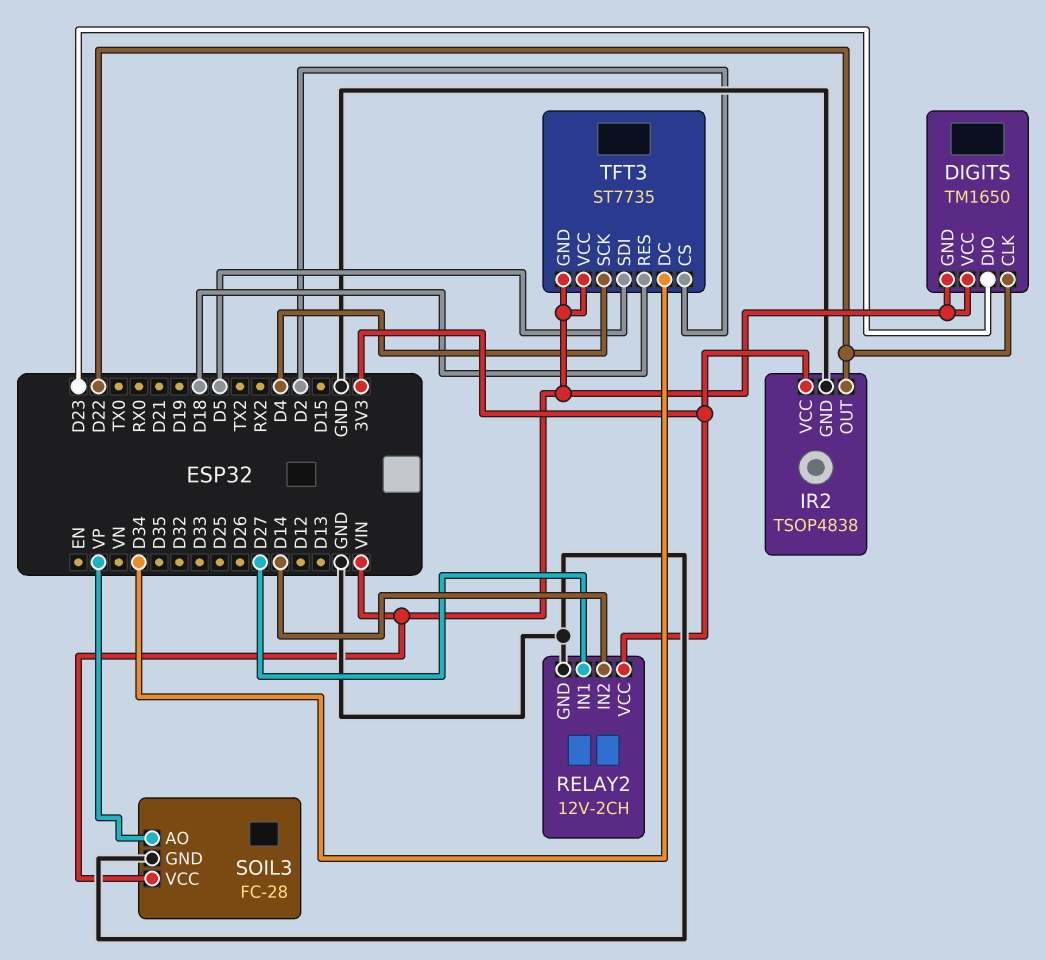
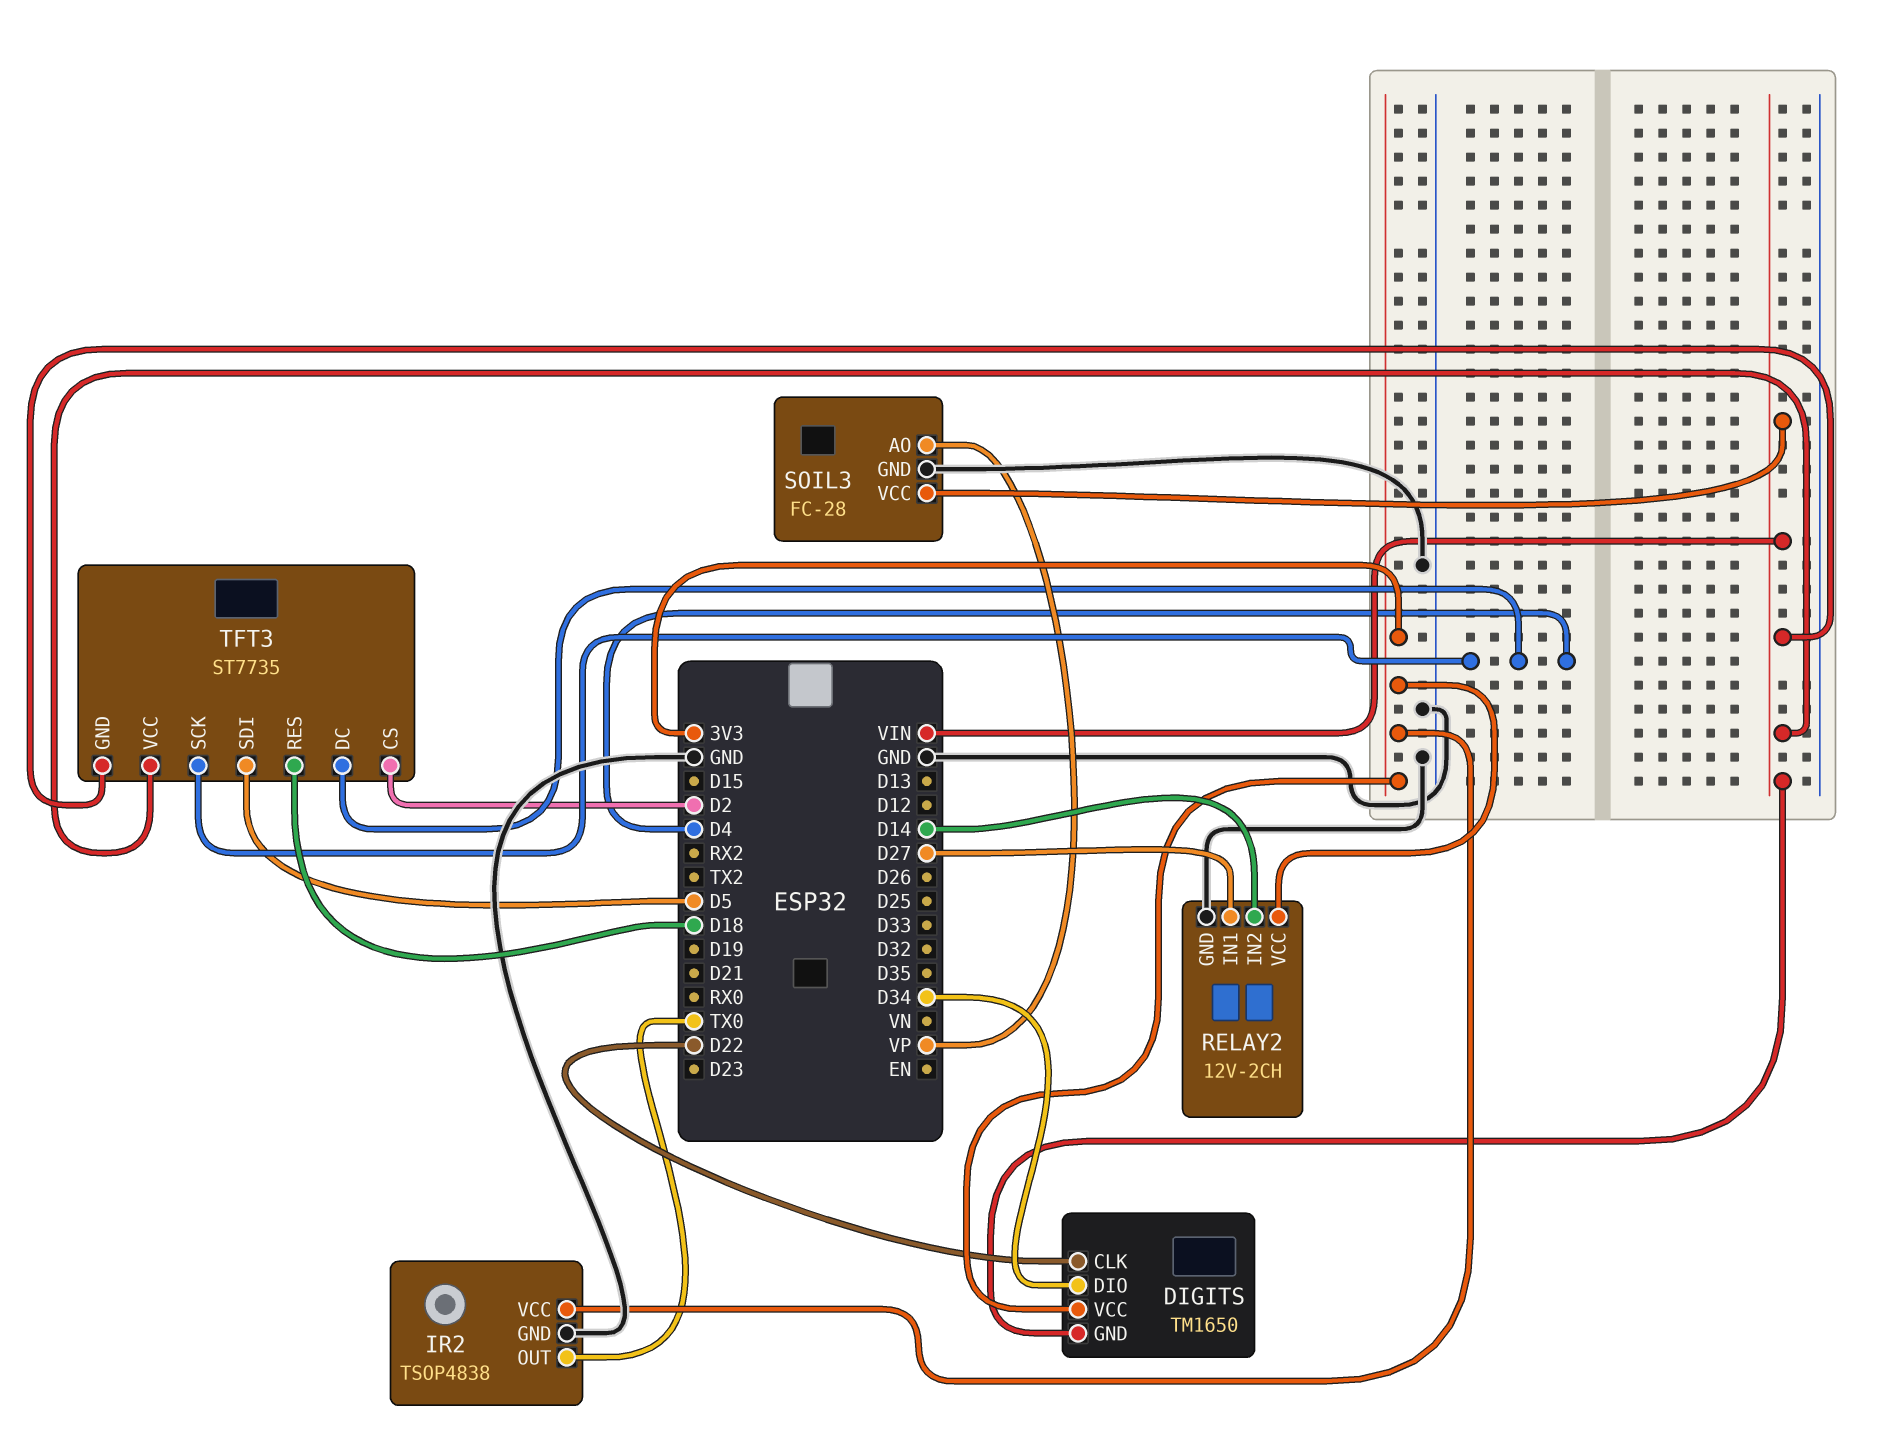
DIGITS pin DIO: D23 -> D34
DIGITS pin VCC: VIN -> 3V3
IR2 pin OUT: D22 -> TX0
TFT3 pin DC: D34 -> D4

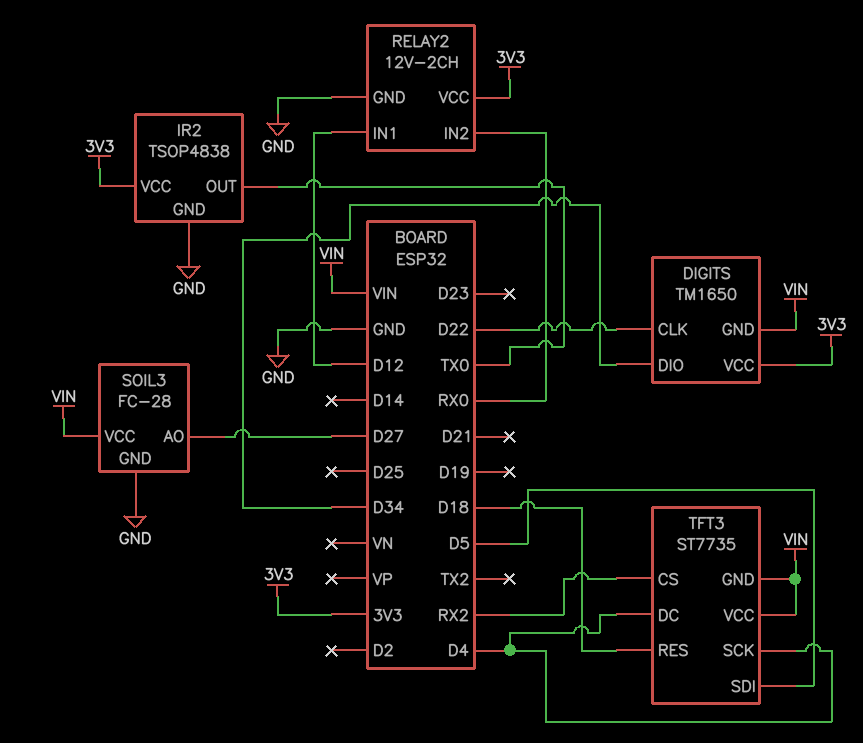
RELAY2 pin IN1: D27 -> D12
RELAY2 pin IN2: D14 -> RX0
SOIL3 pin AO: VP -> D27
TFT3 pin CS: D2 -> RX2

